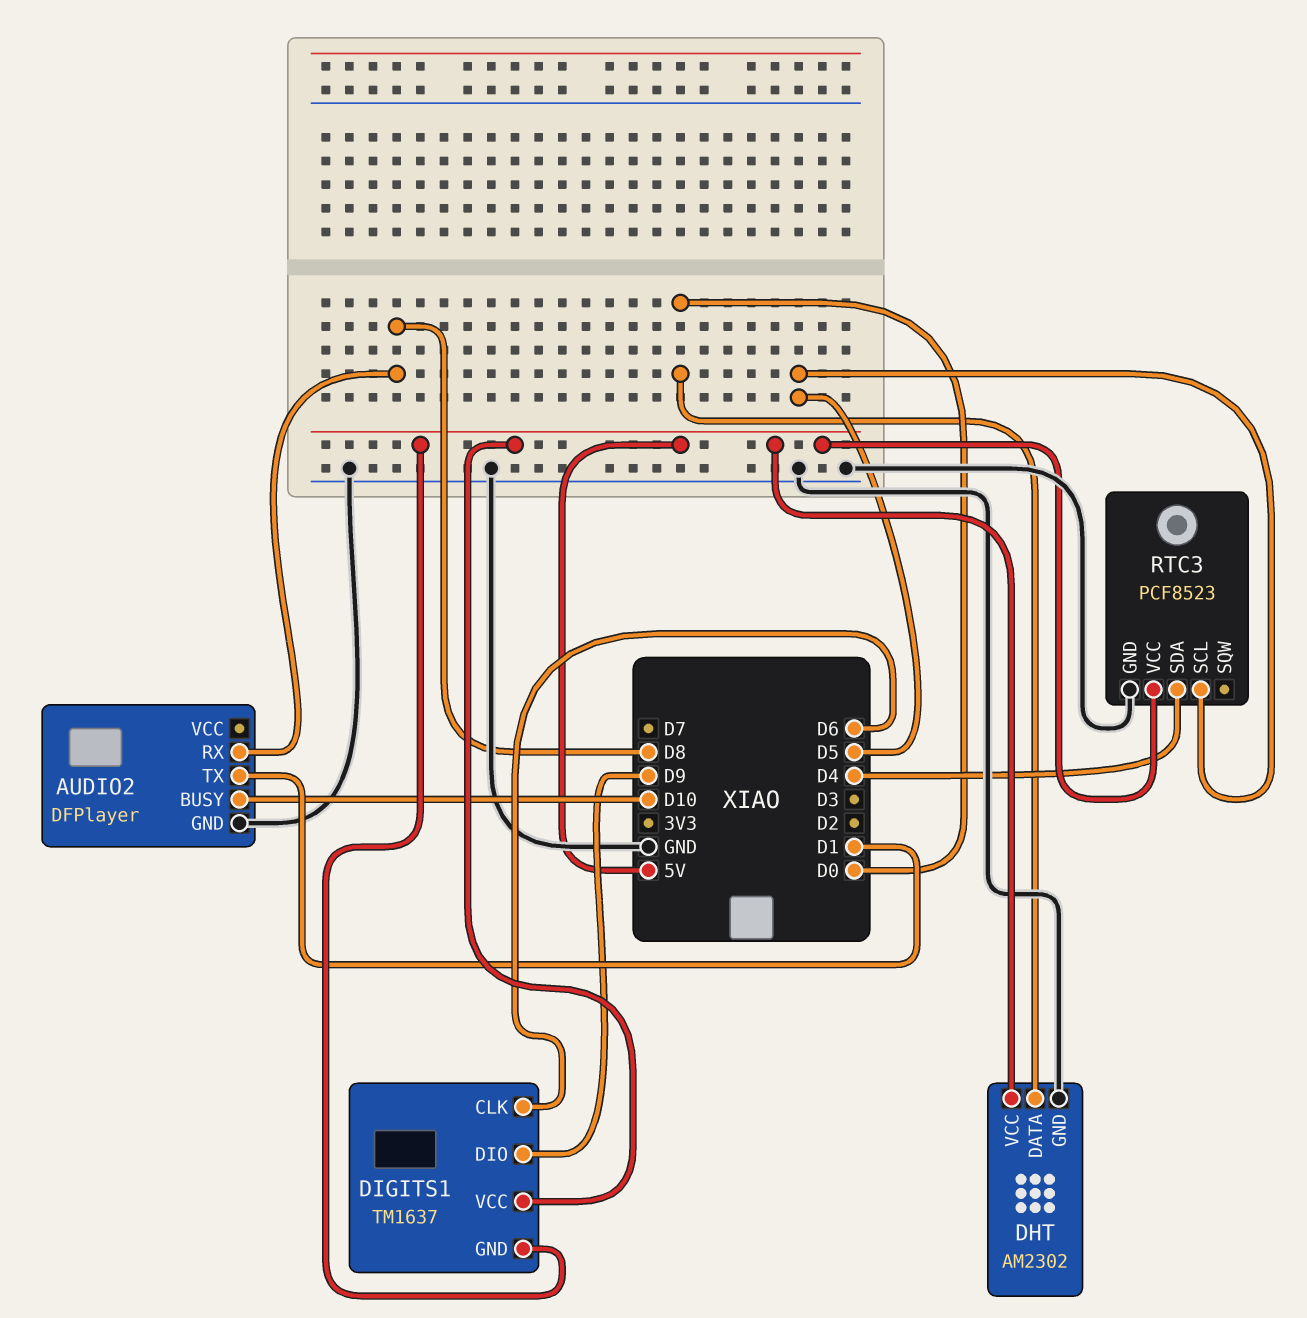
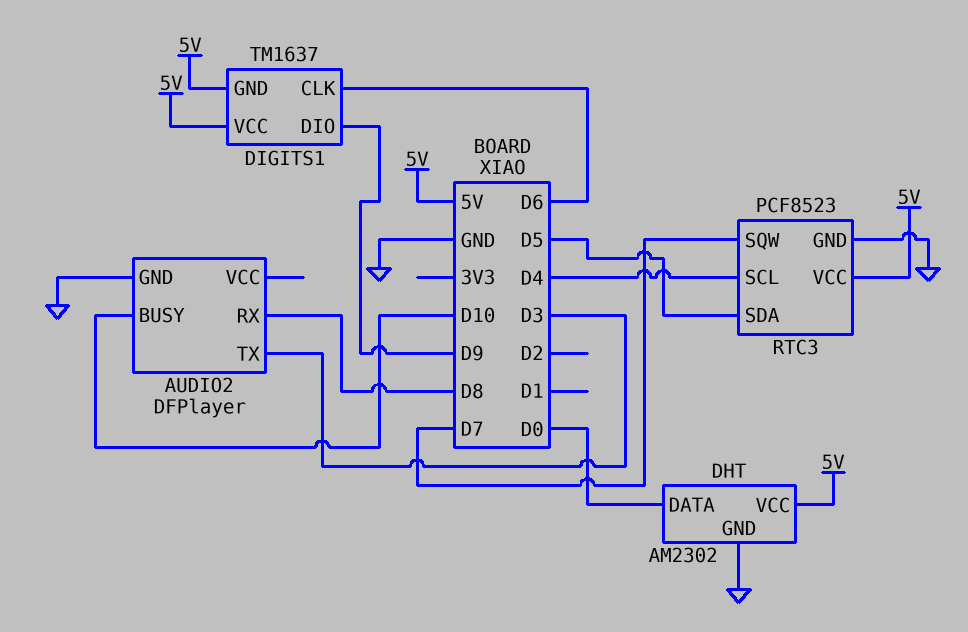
AUDIO2 pin TX: D1 -> D3
RTC3 pin SCL: D5 -> D4
RTC3 pin SDA: D4 -> D5
RTC3 pin SQW: none -> D7

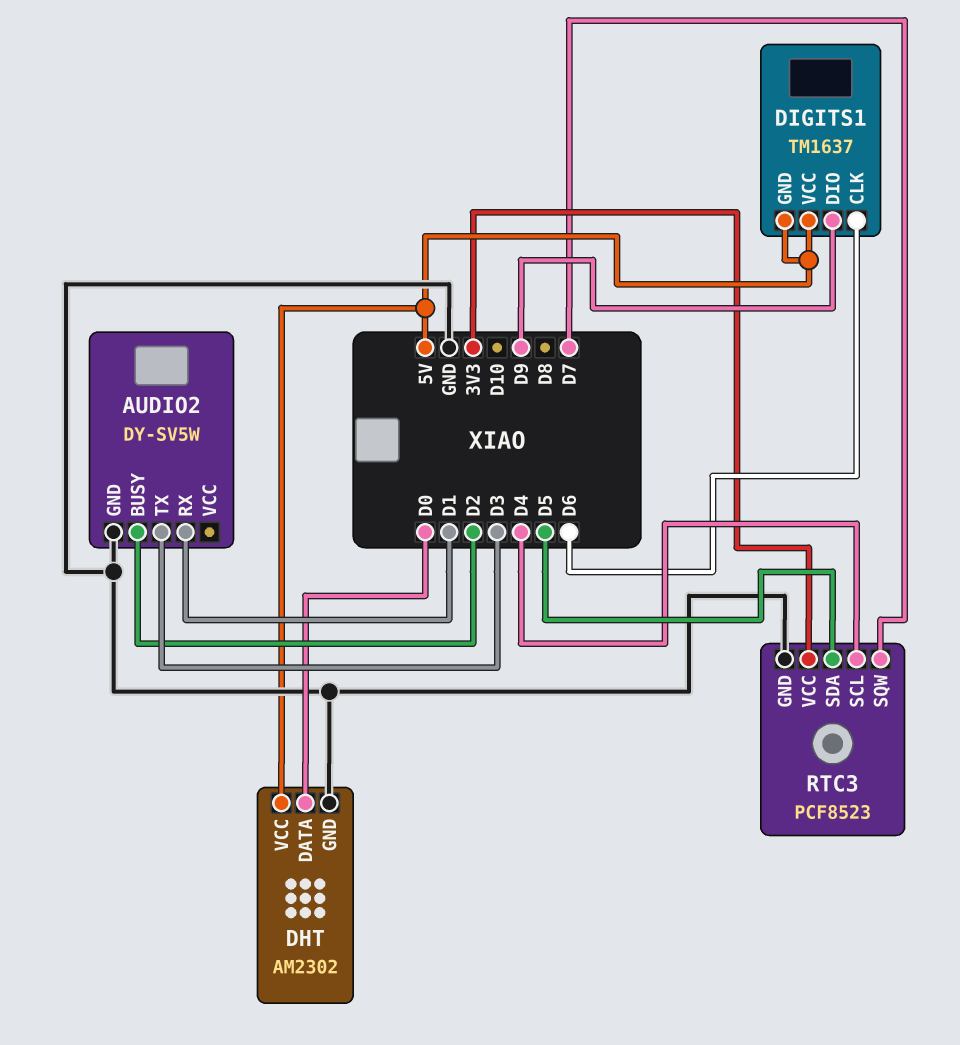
AUDIO2: DFPlayer -> DY-SV5W
AUDIO2 pin BUSY: D10 -> D2
AUDIO2 pin RX: D8 -> D1
RTC3 pin VCC: 5V -> 3V3

